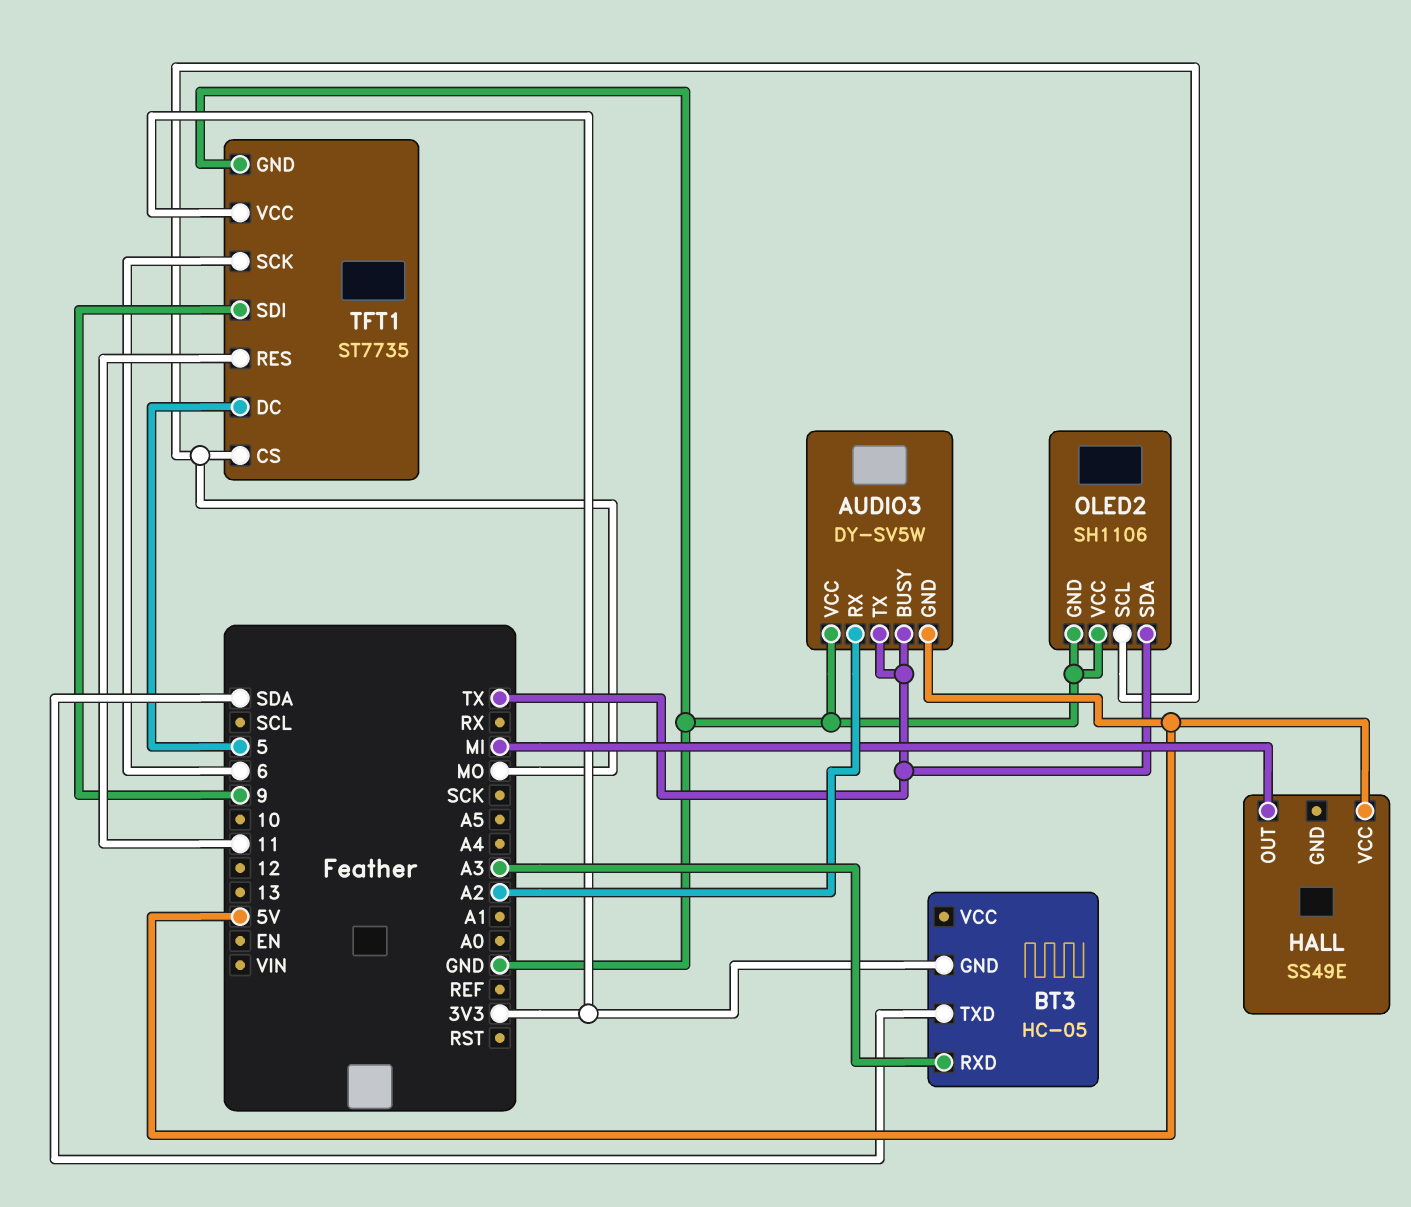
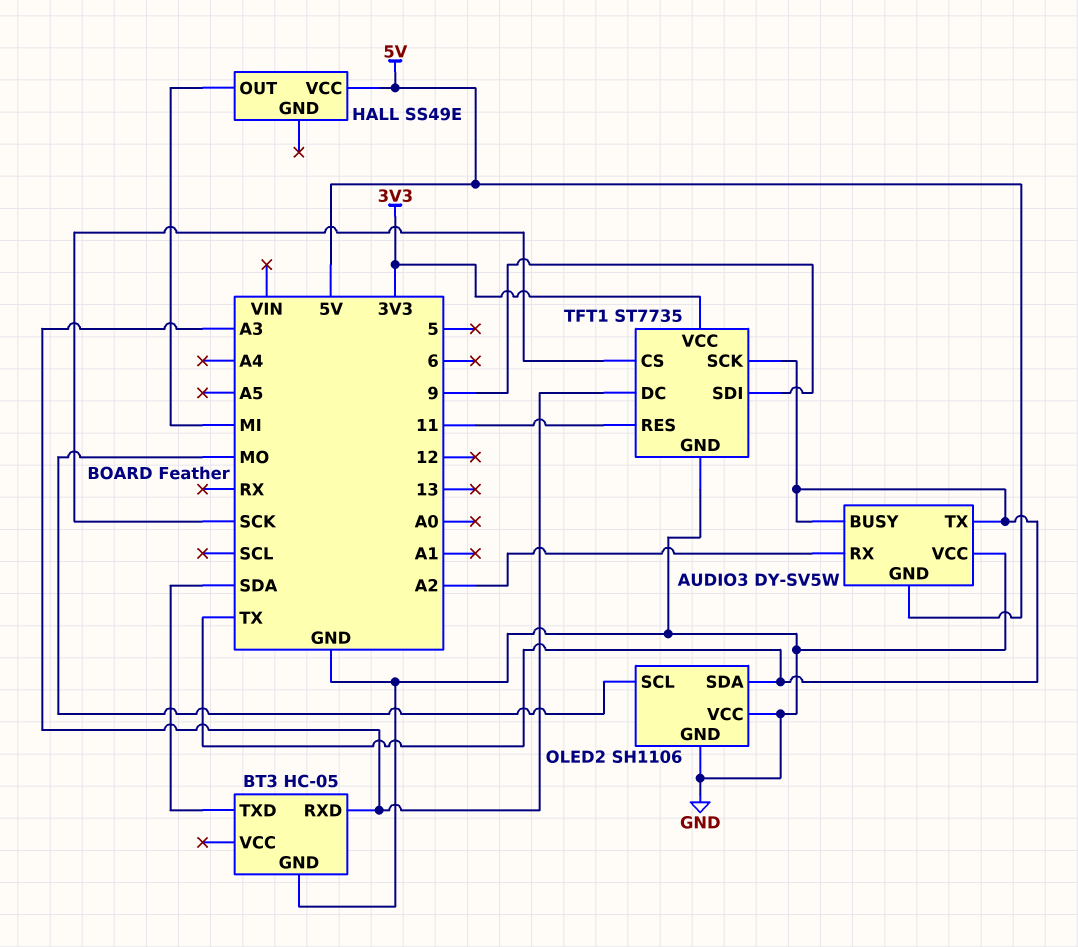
BT3 pin GND: 3V3 -> GND
TFT1 pin CS: MO -> SCK
TFT1 pin DC: 5 -> A3
TFT1 pin SCK: 6 -> TX

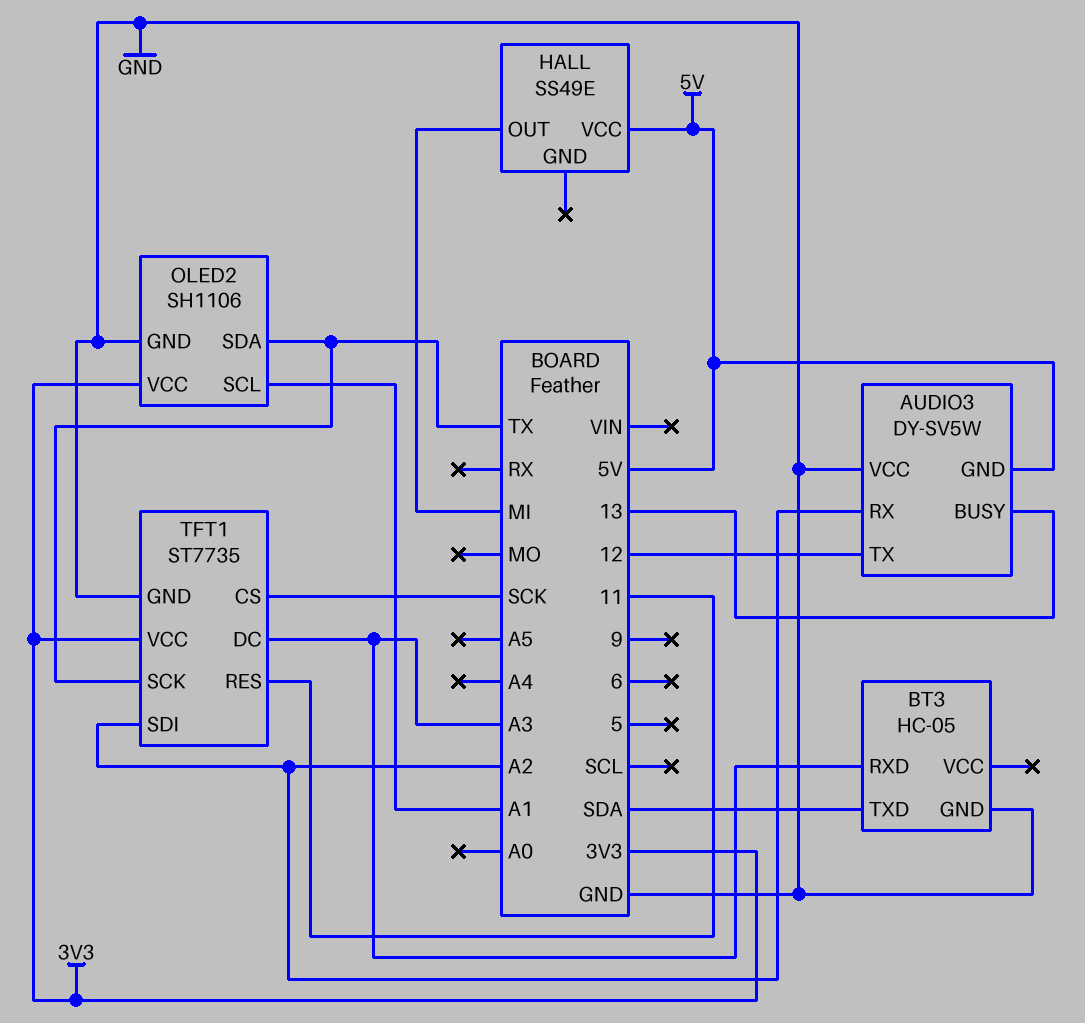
AUDIO3 pin BUSY: TX -> 13
AUDIO3 pin TX: TX -> 12
OLED2 pin SCL: MO -> A1
OLED2 pin VCC: GND -> 3V3
TFT1 pin SDI: 9 -> A2

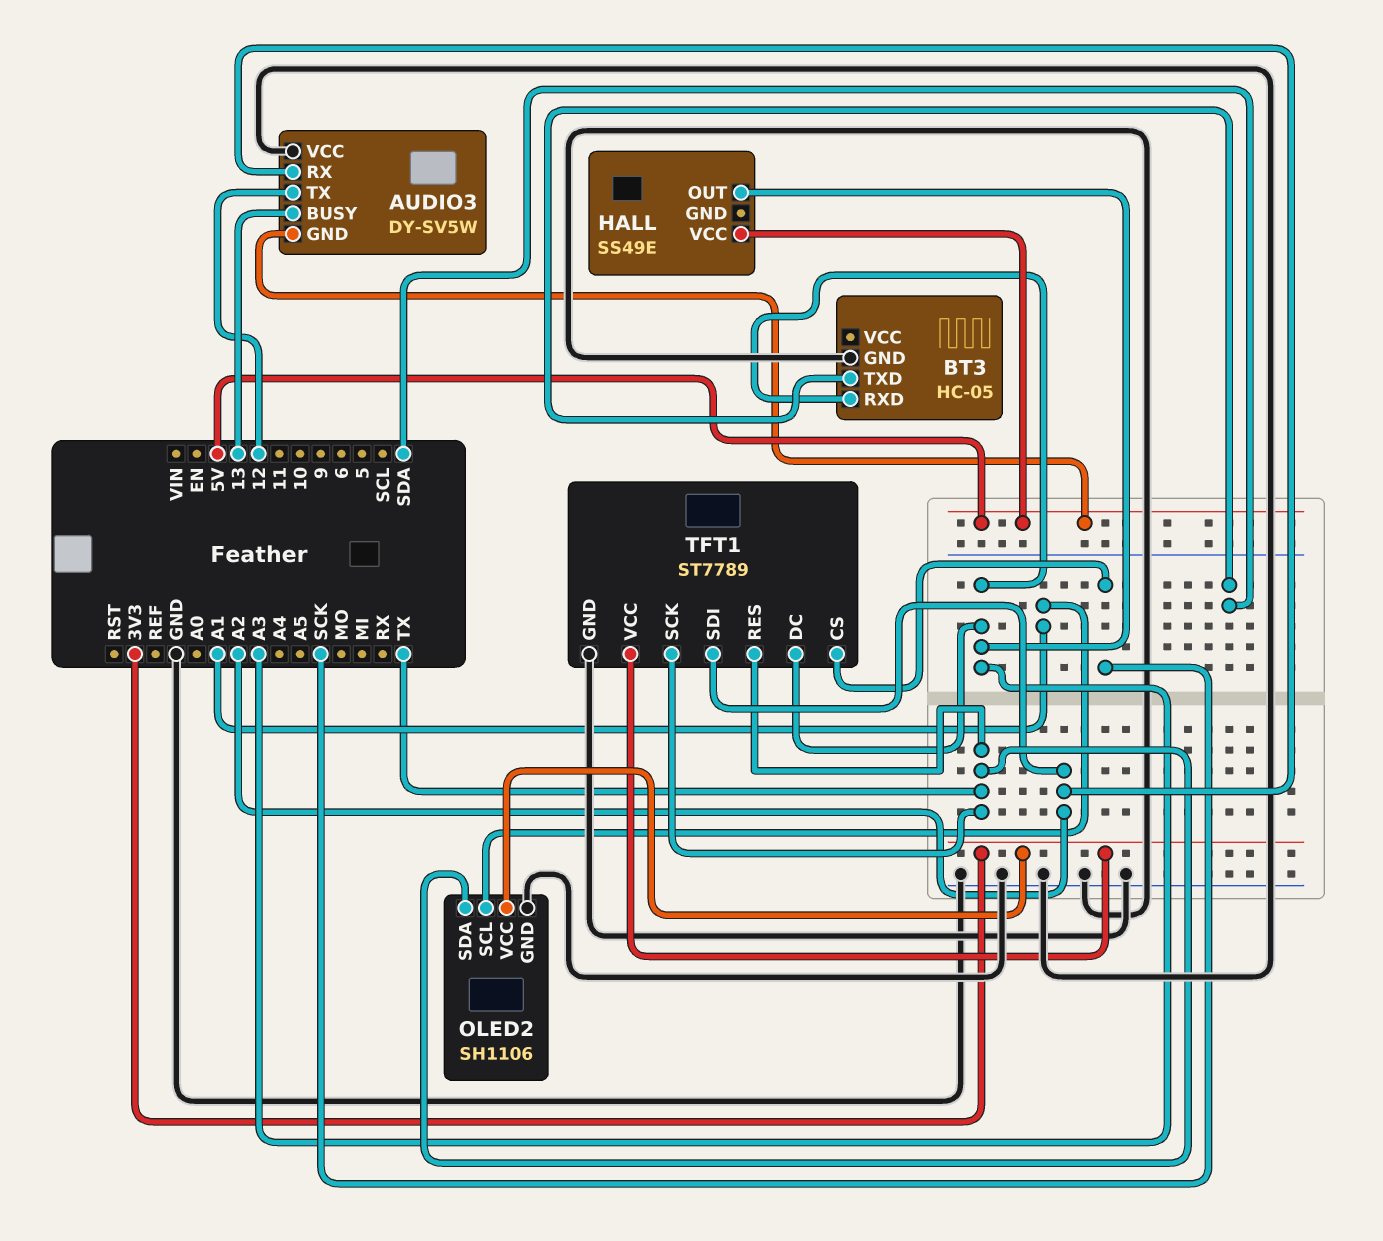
HALL pin OUT: MI -> A3
TFT1: ST7735 -> ST7789
TFT1 pin RES: 11 -> TX

